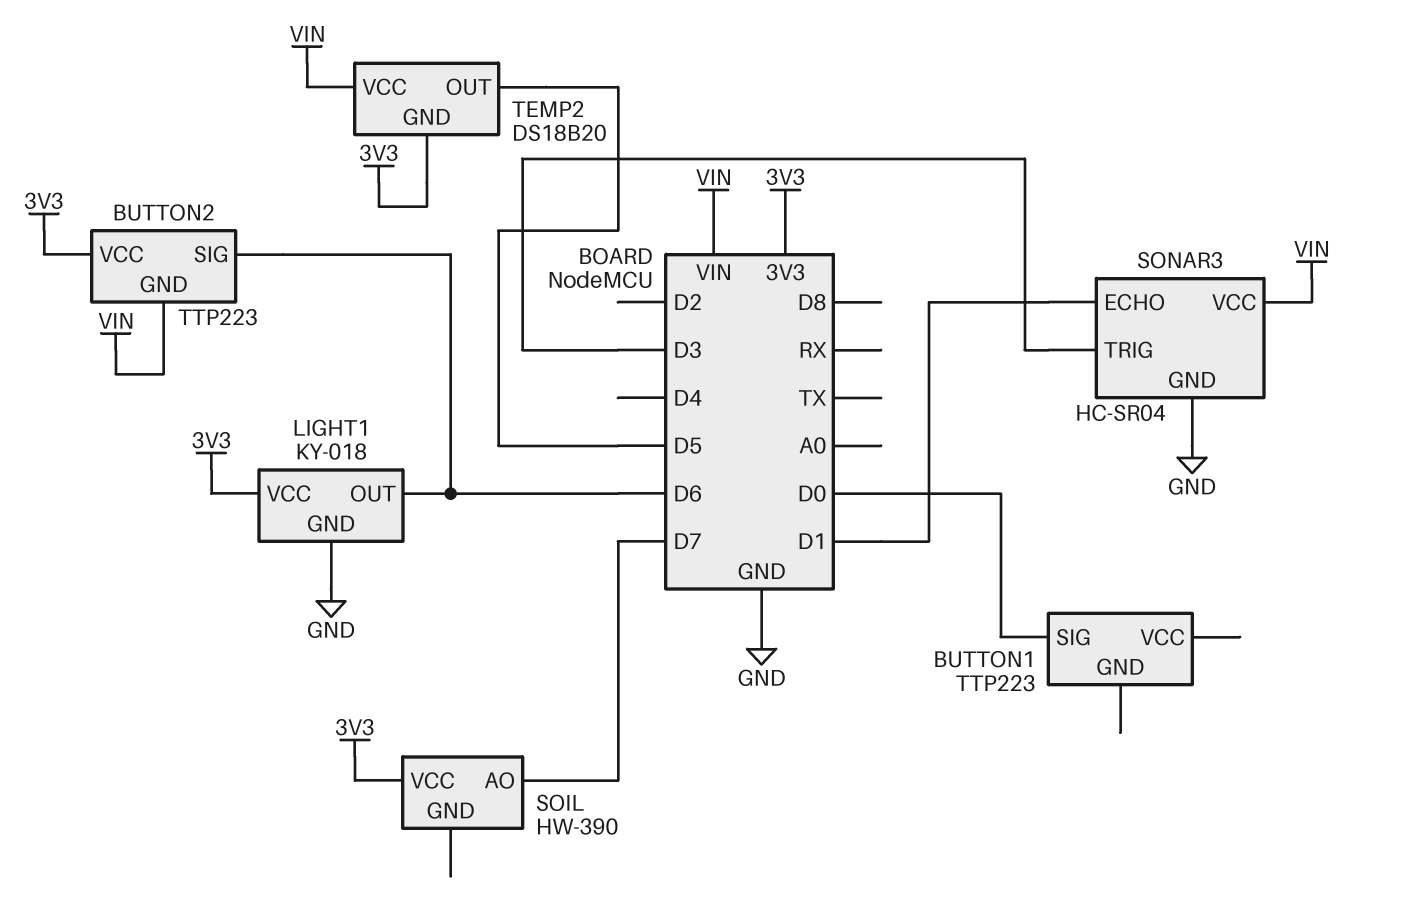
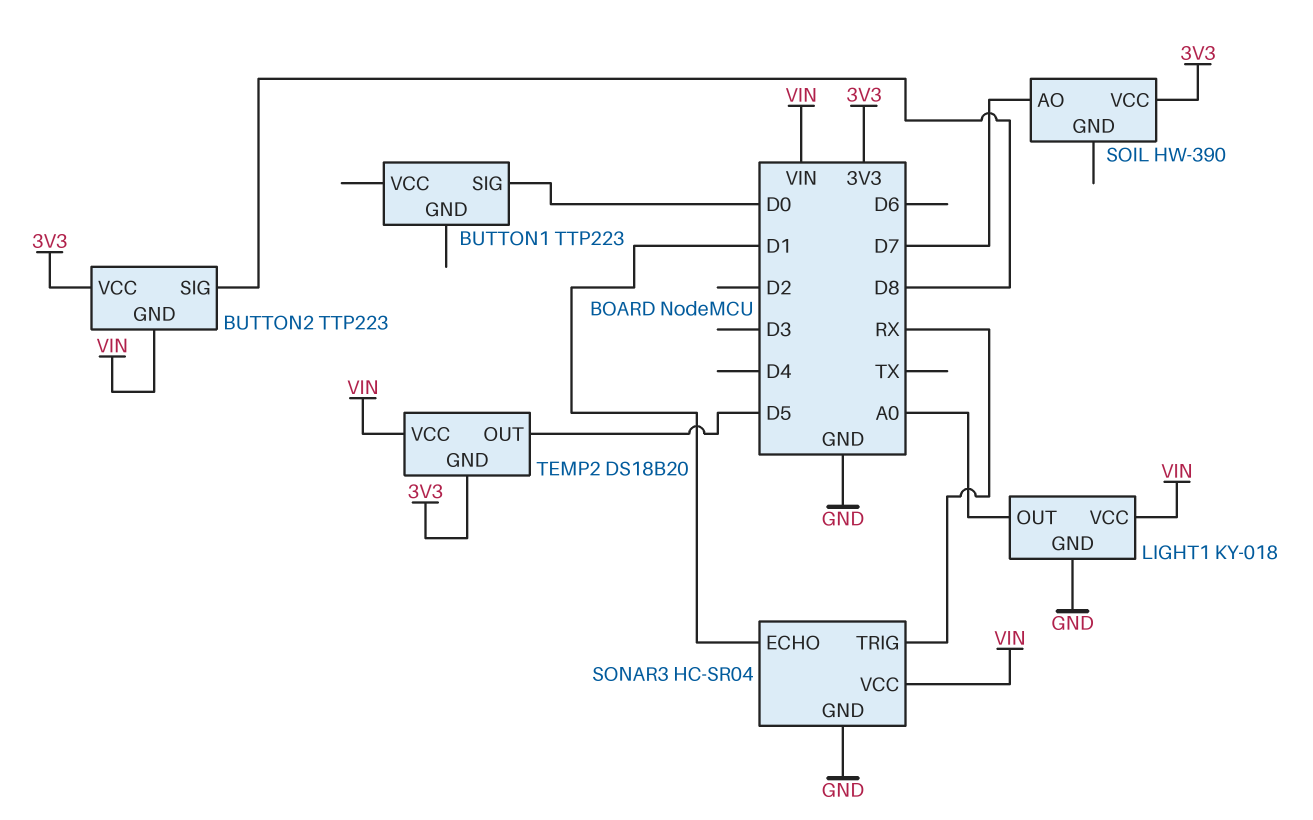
BUTTON2 pin SIG: D6 -> D8
LIGHT1 pin OUT: D6 -> A0
LIGHT1 pin VCC: 3V3 -> VIN
SONAR3 pin TRIG: D3 -> RX

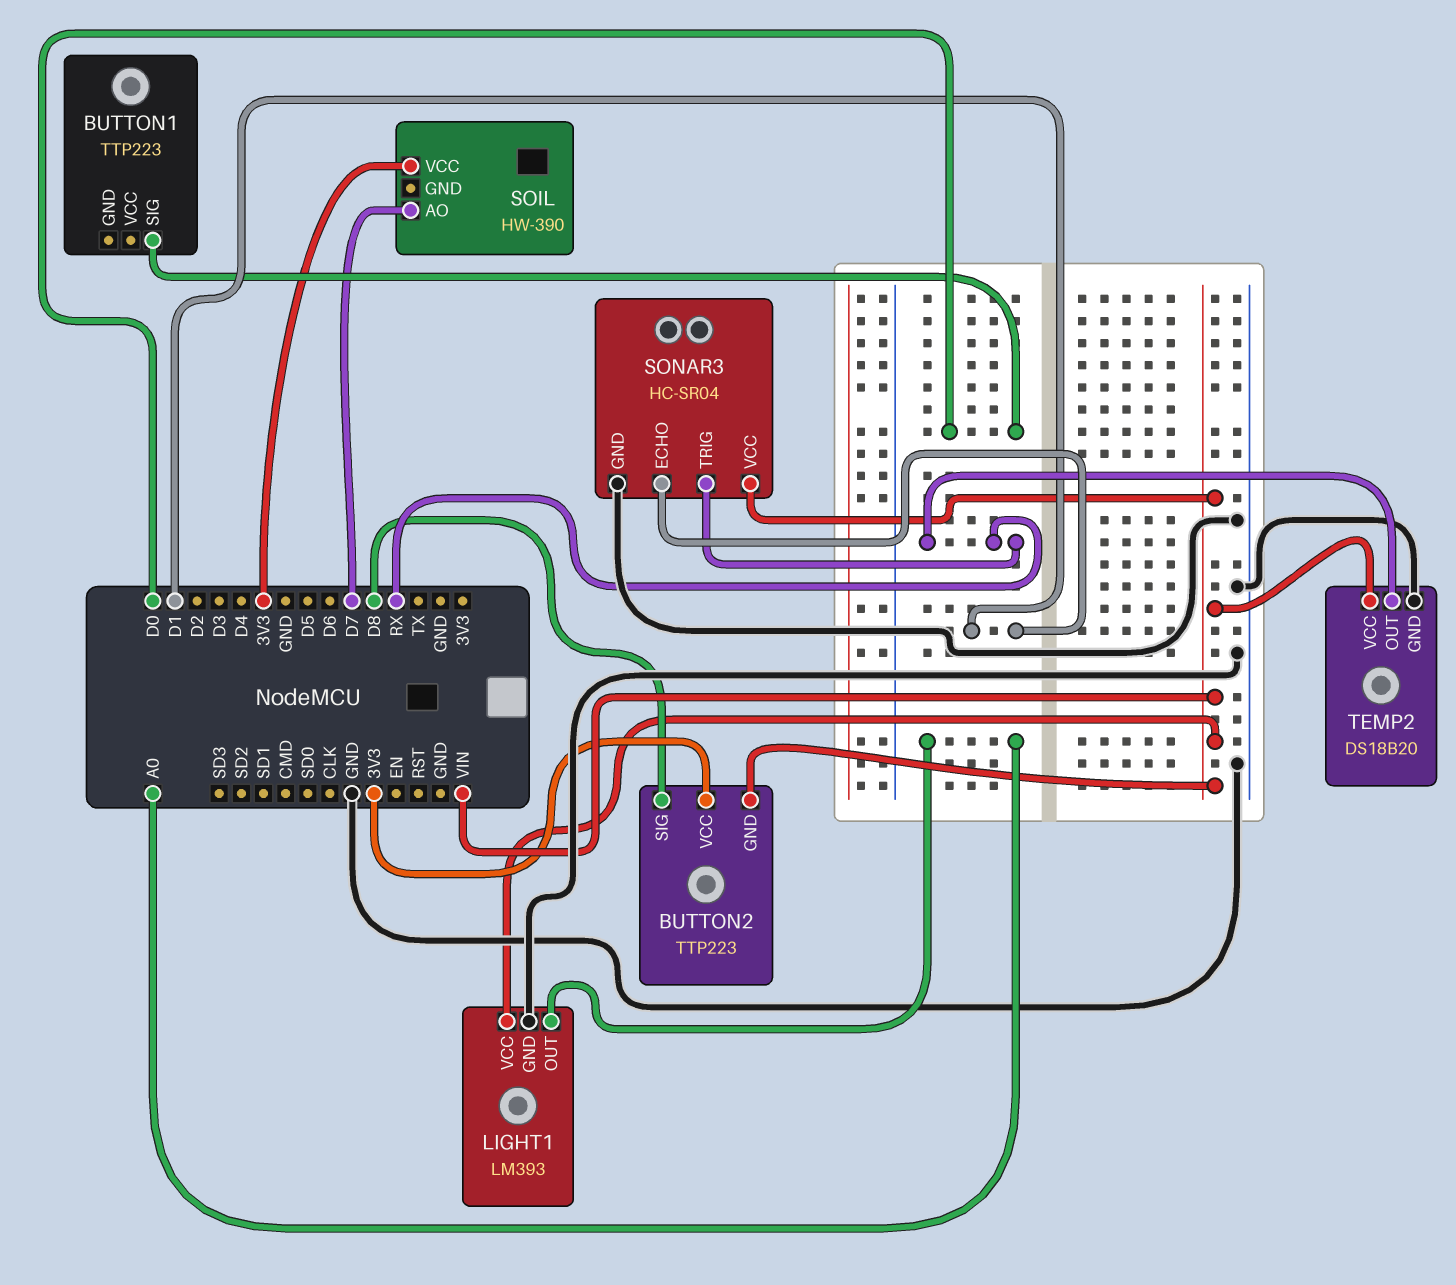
LIGHT1: KY-018 -> LM393
TEMP2 pin GND: 3V3 -> GND
TEMP2 pin OUT: D5 -> RX

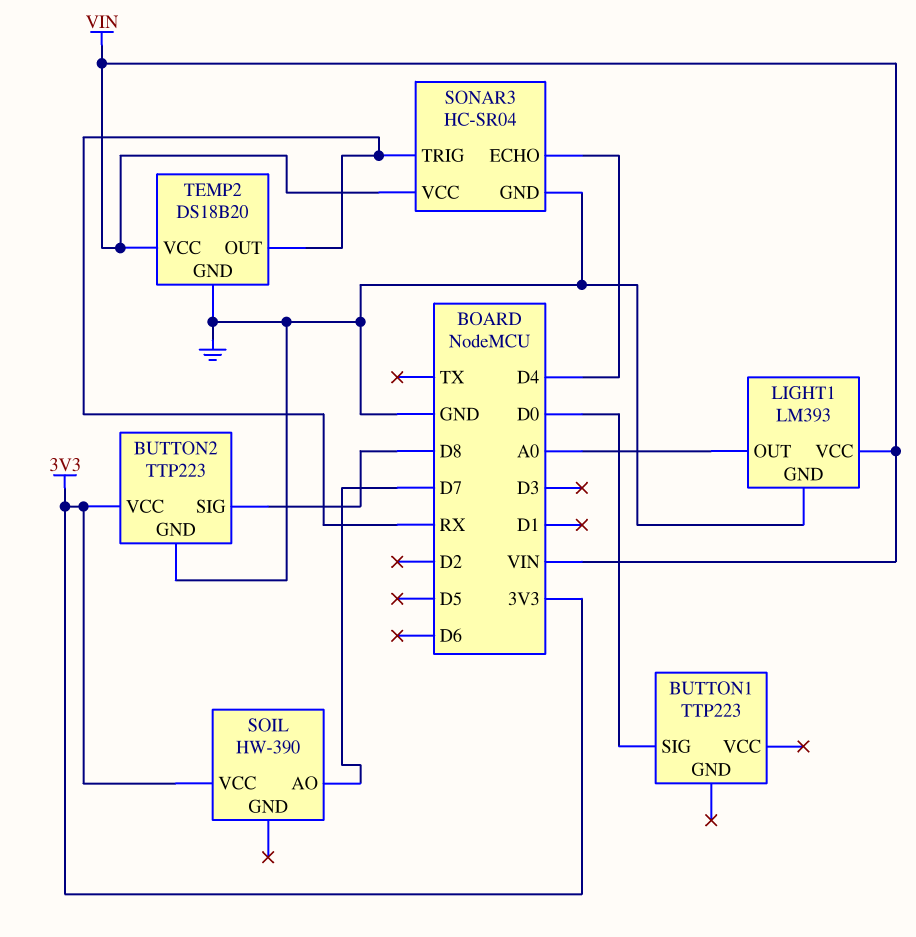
BUTTON2 pin GND: VIN -> GND
SONAR3 pin ECHO: D1 -> D4

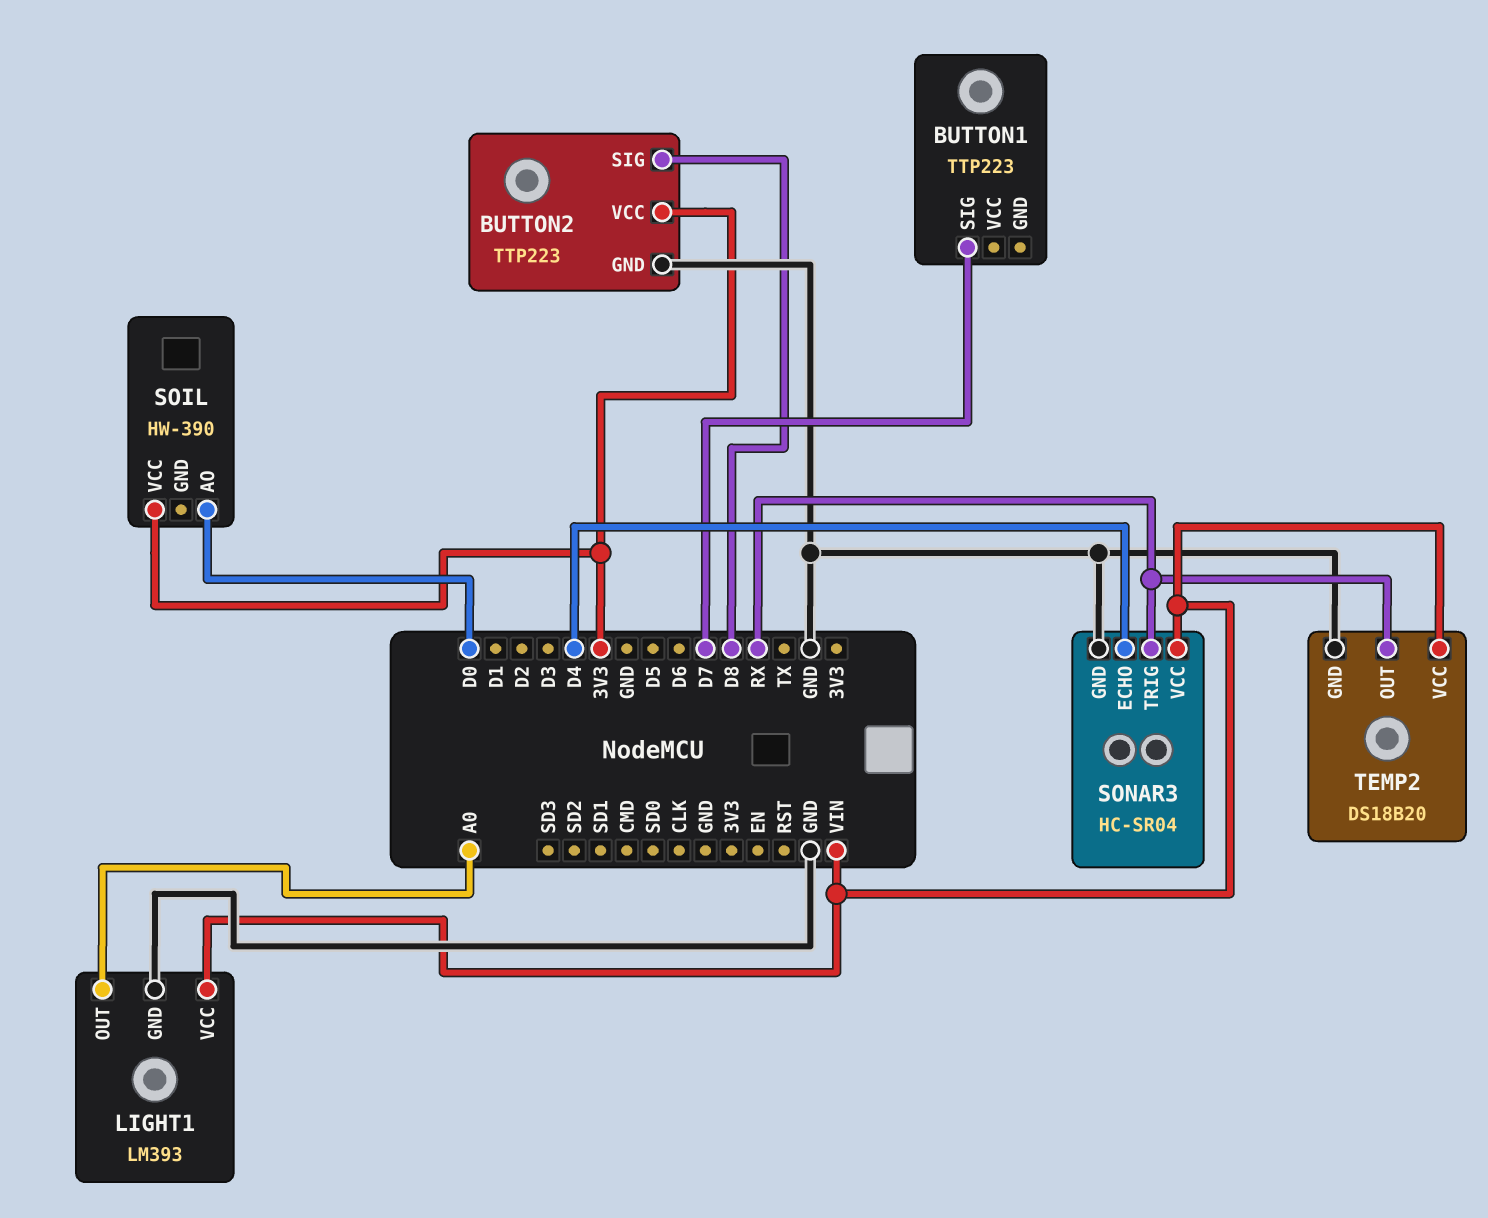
BUTTON1 pin SIG: D0 -> D7
SOIL pin AO: D7 -> D0

